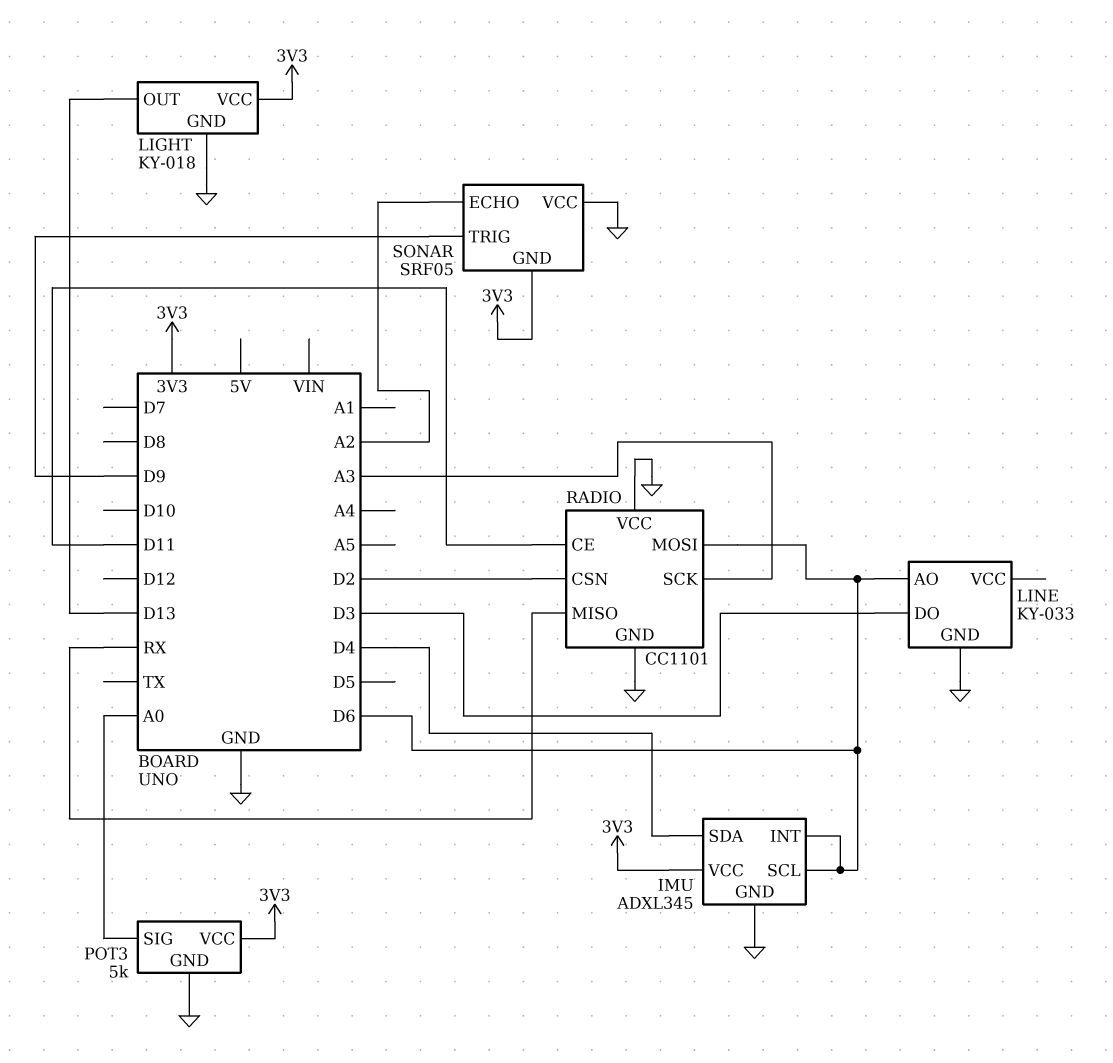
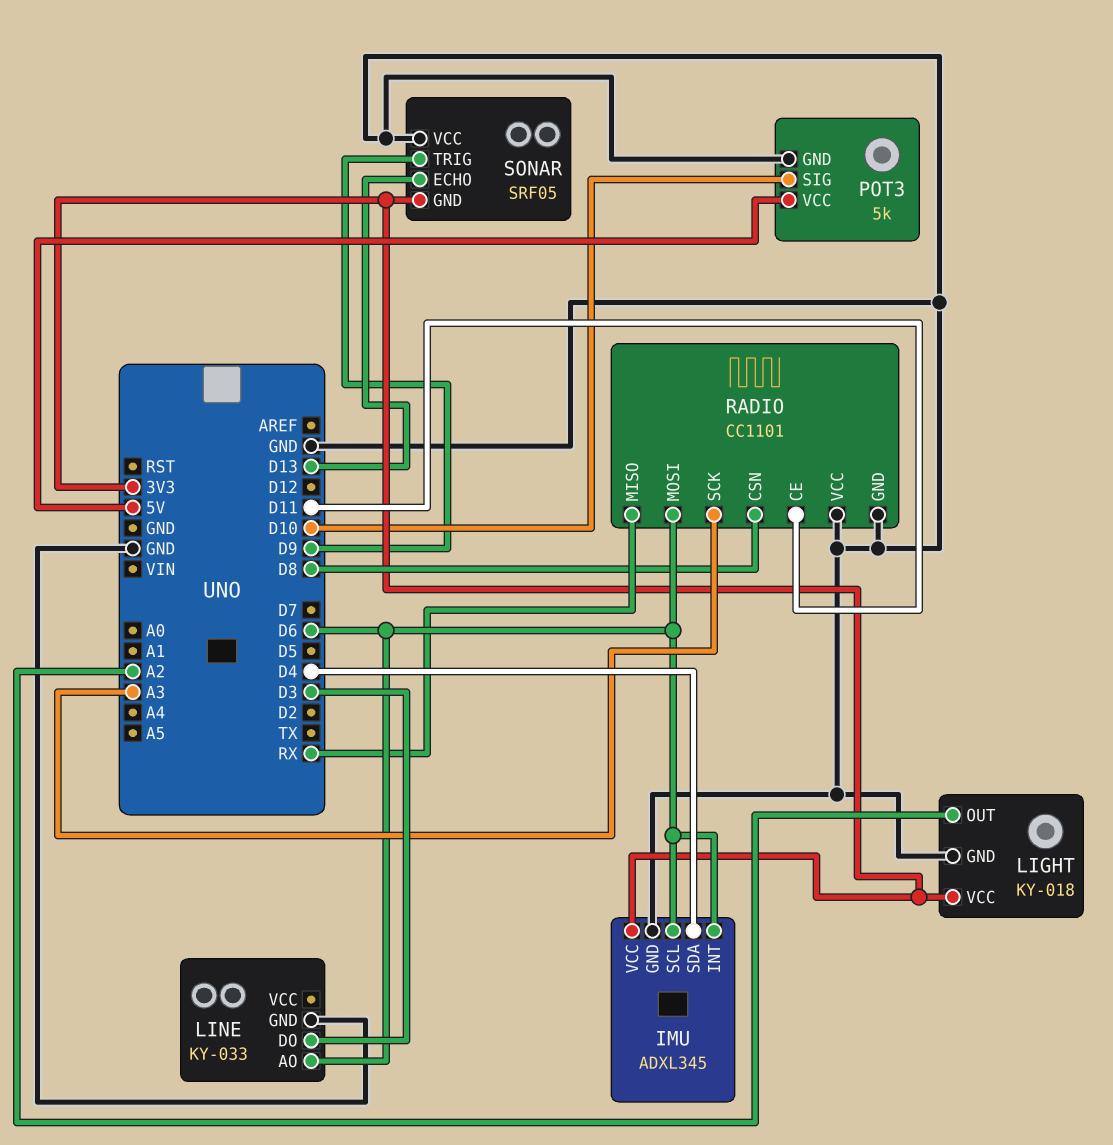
LIGHT pin OUT: D13 -> A2
POT3 pin SIG: A0 -> D10
POT3 pin VCC: 3V3 -> 5V
RADIO pin CSN: D2 -> D8
SONAR pin ECHO: A2 -> D13

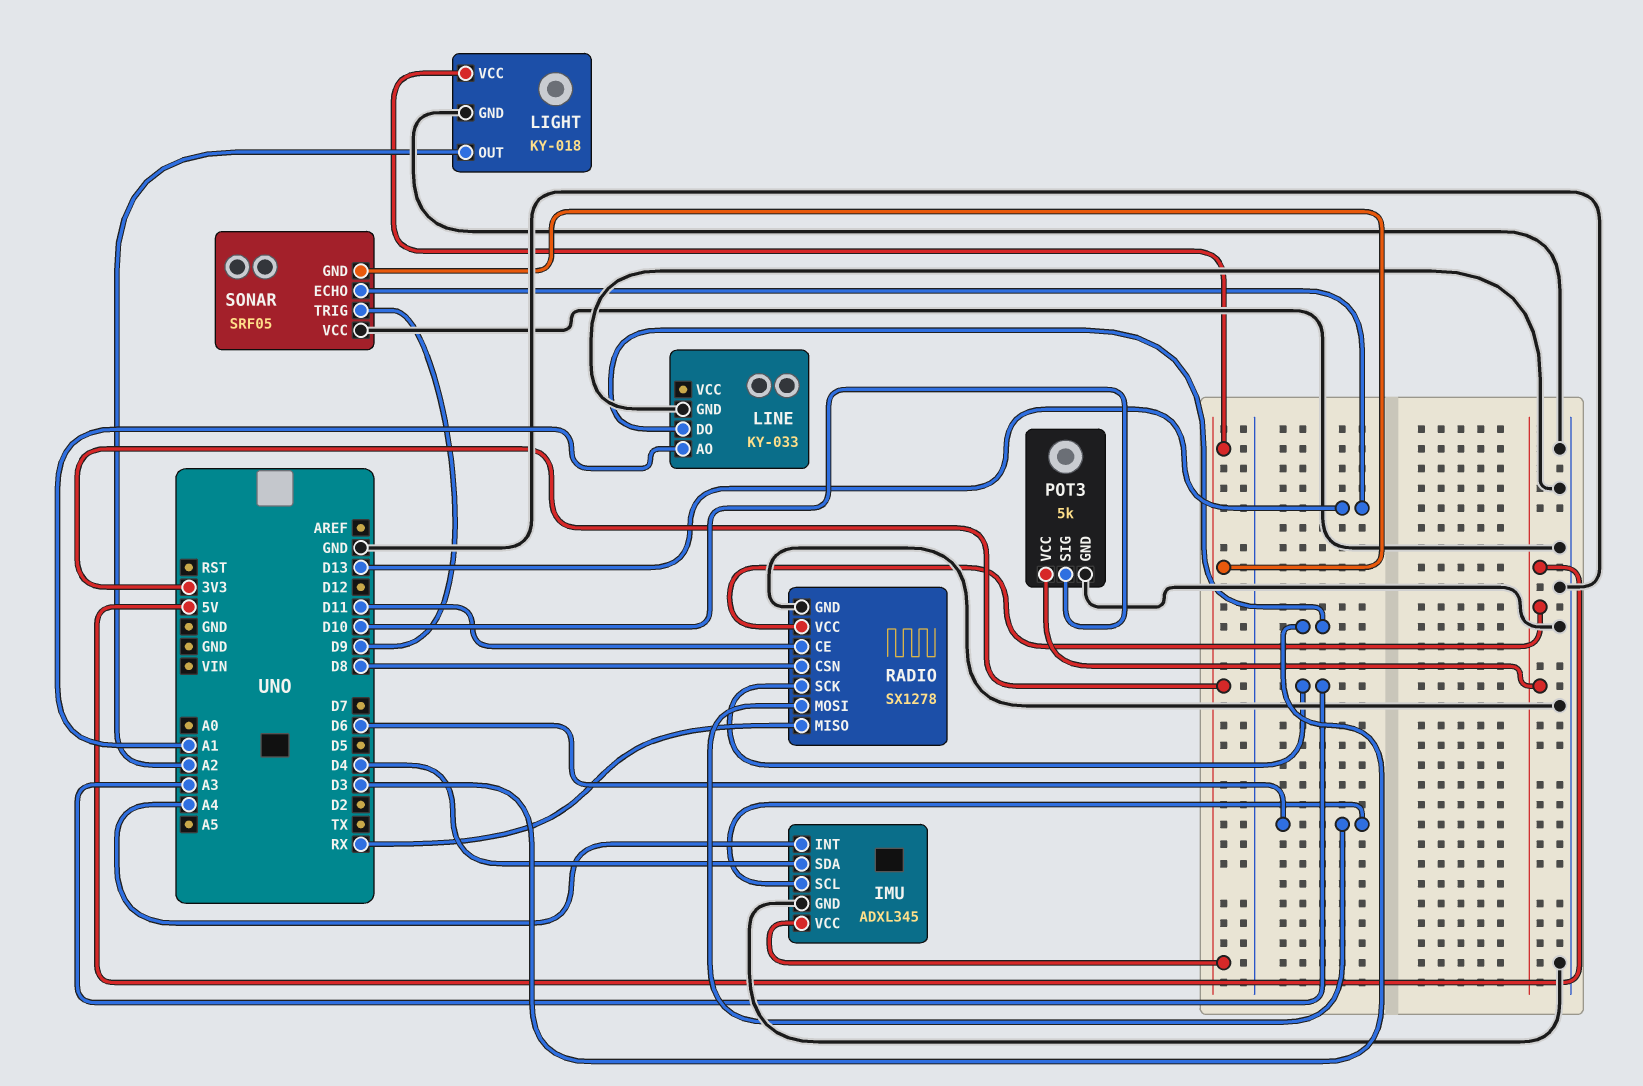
IMU pin INT: D6 -> A4
LINE pin AO: D6 -> A1
RADIO: CC1101 -> SX1278
RADIO pin VCC: GND -> 5V

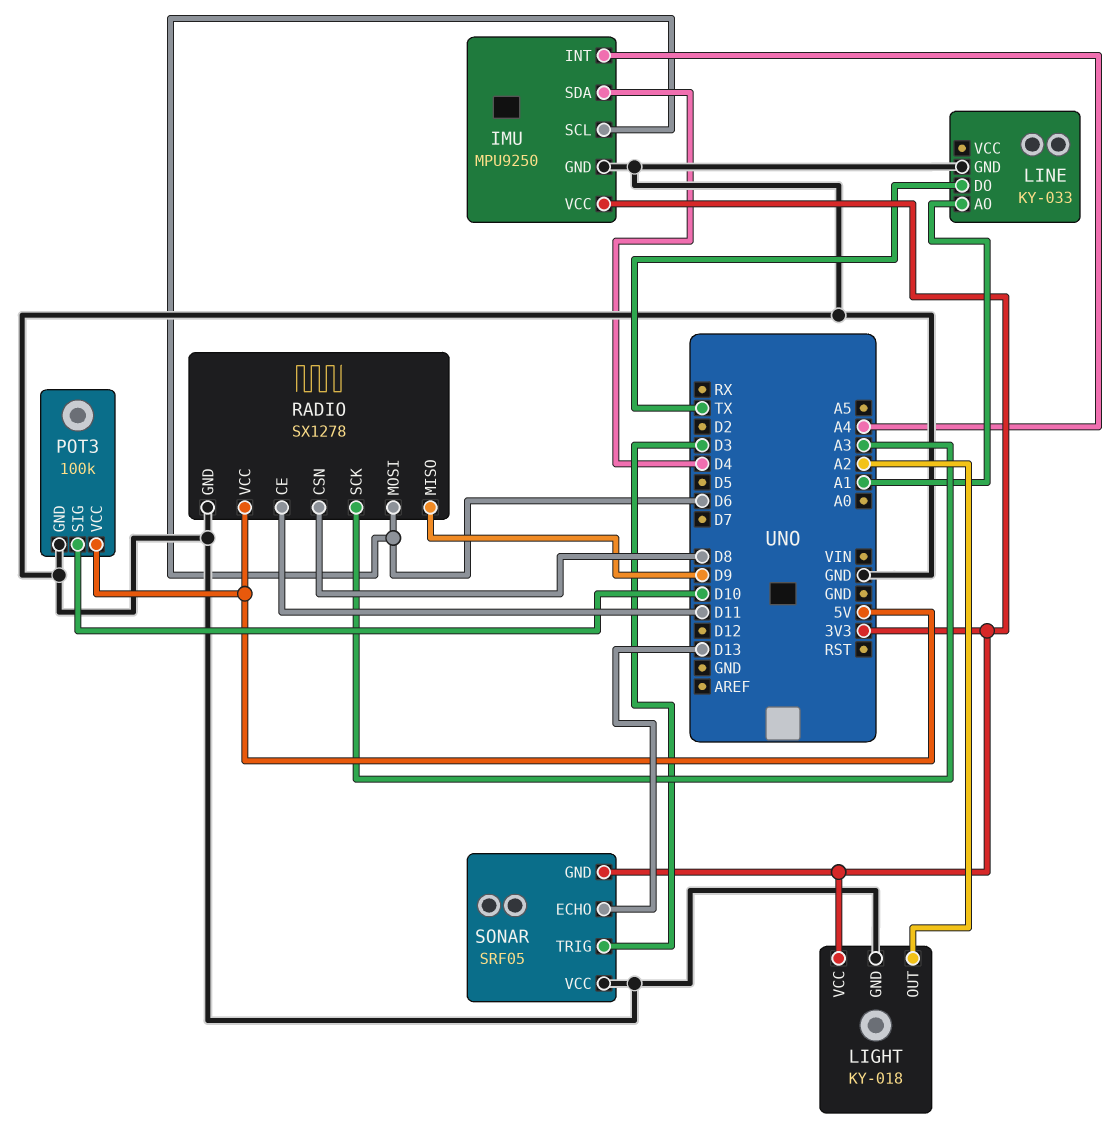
IMU: ADXL345 -> MPU9250
LINE pin DO: D3 -> TX
POT3: 5k -> 100k
RADIO pin MISO: RX -> D9
SONAR pin TRIG: D9 -> D3

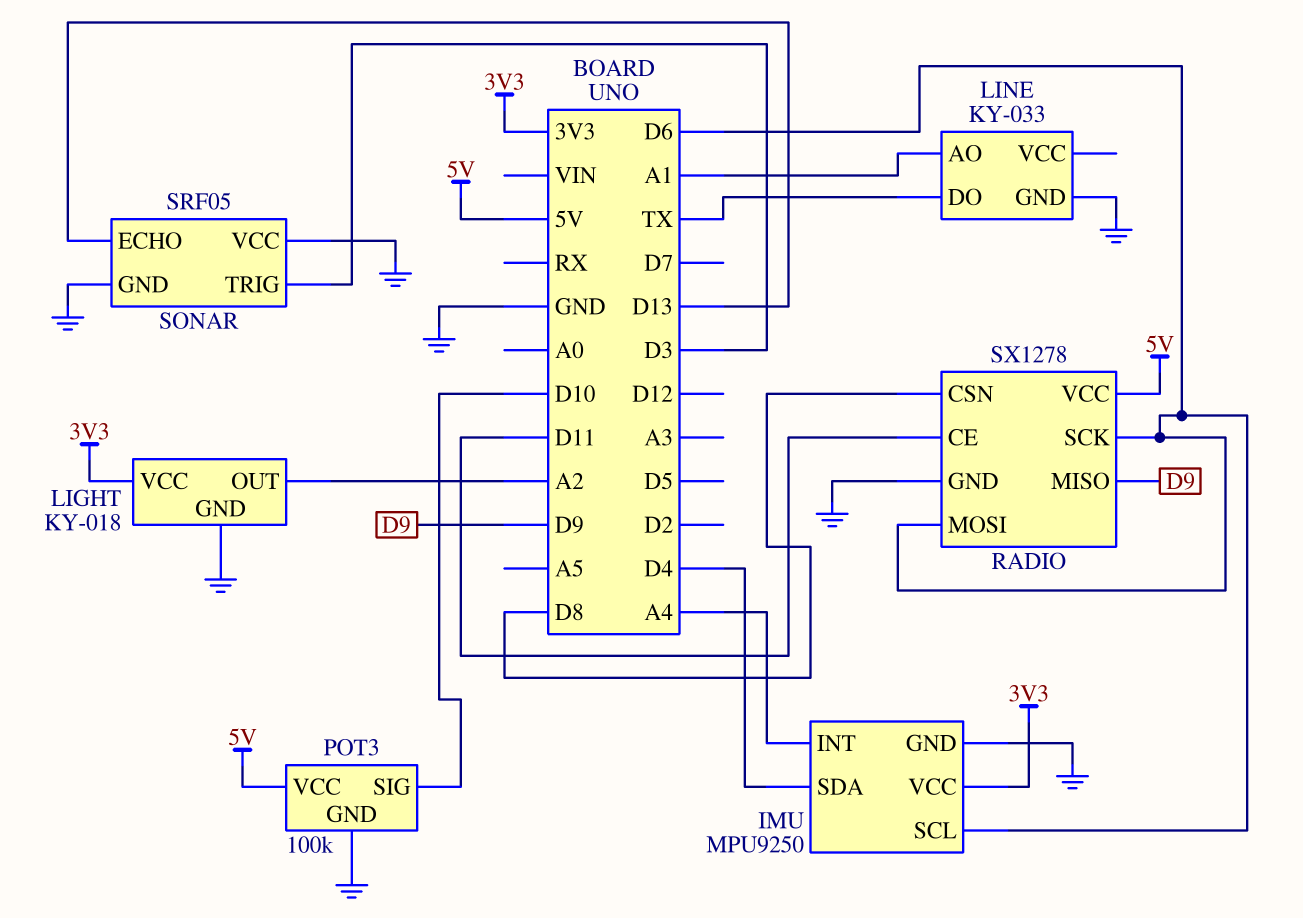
RADIO pin SCK: A3 -> D6
SONAR pin GND: 3V3 -> GND

